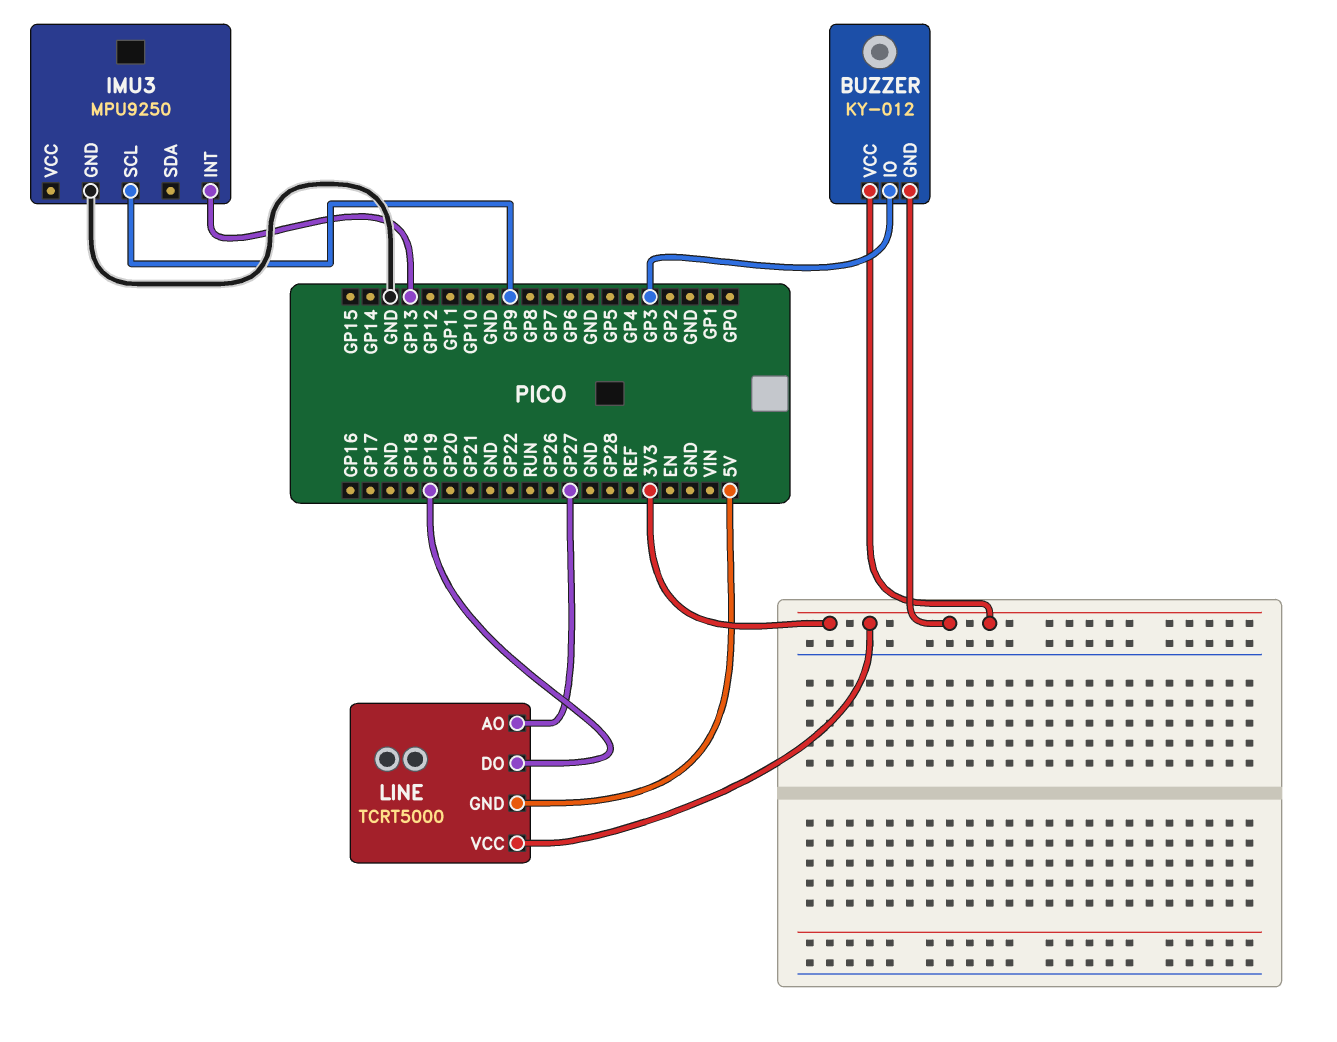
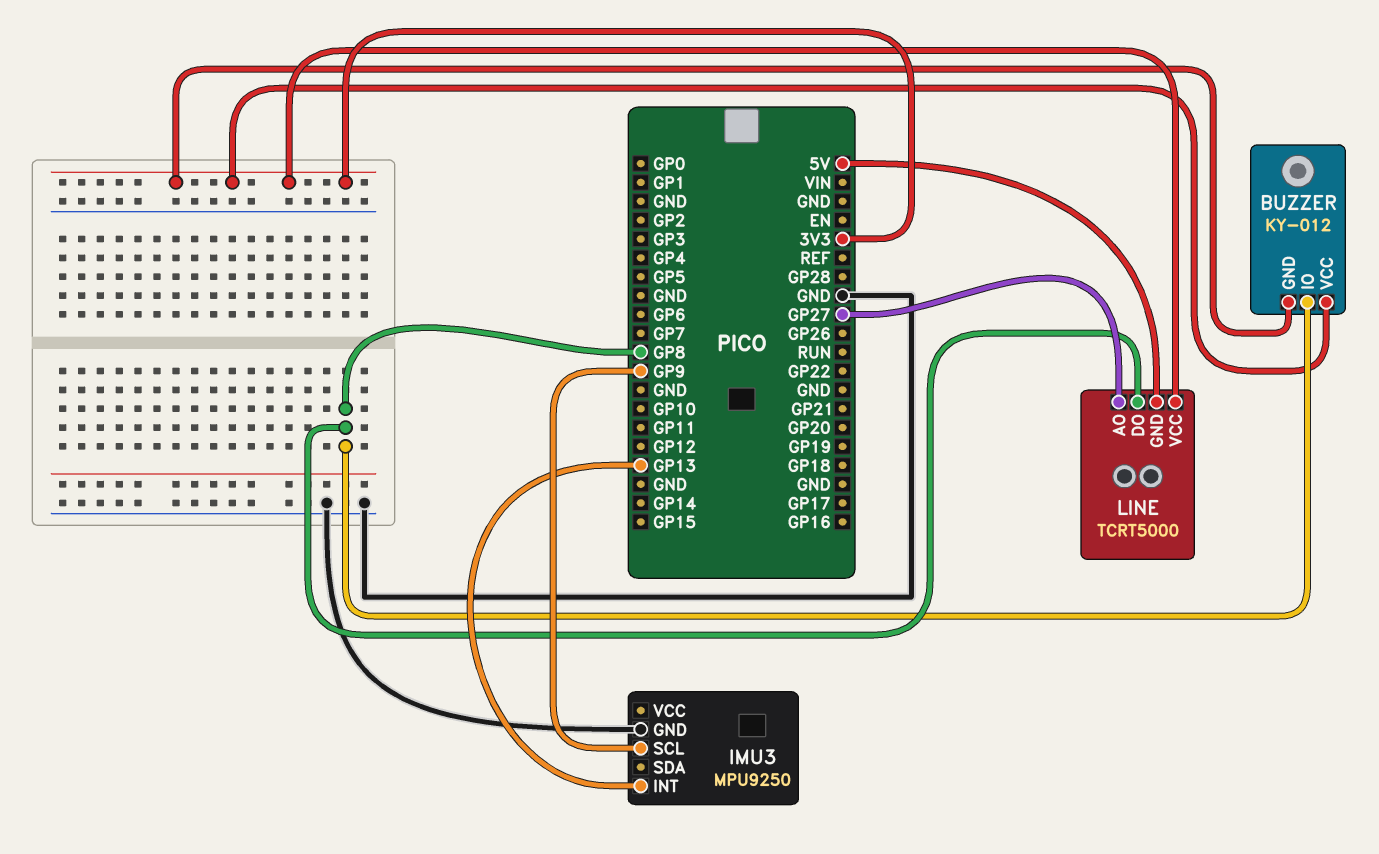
BUZZER pin IO: GP3 -> GP8
LINE pin DO: GP19 -> GP8

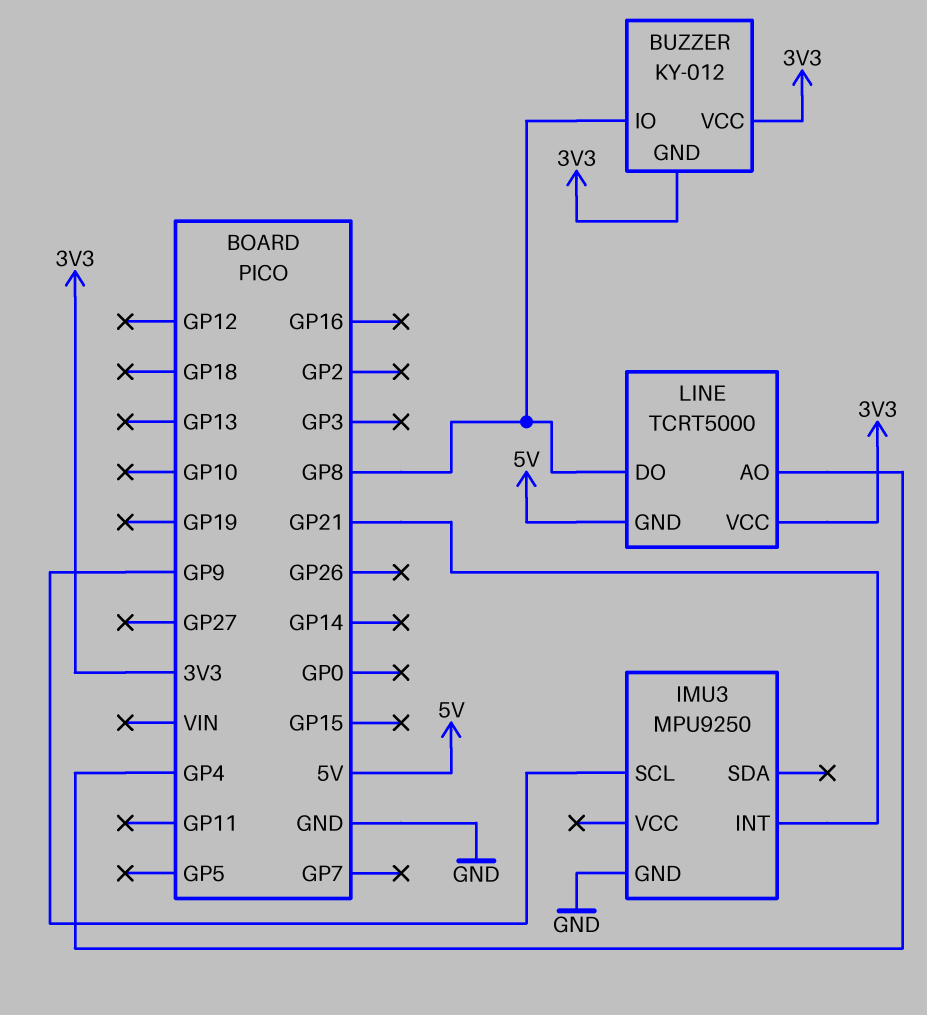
IMU3 pin INT: GP13 -> GP21
LINE pin AO: GP27 -> GP4

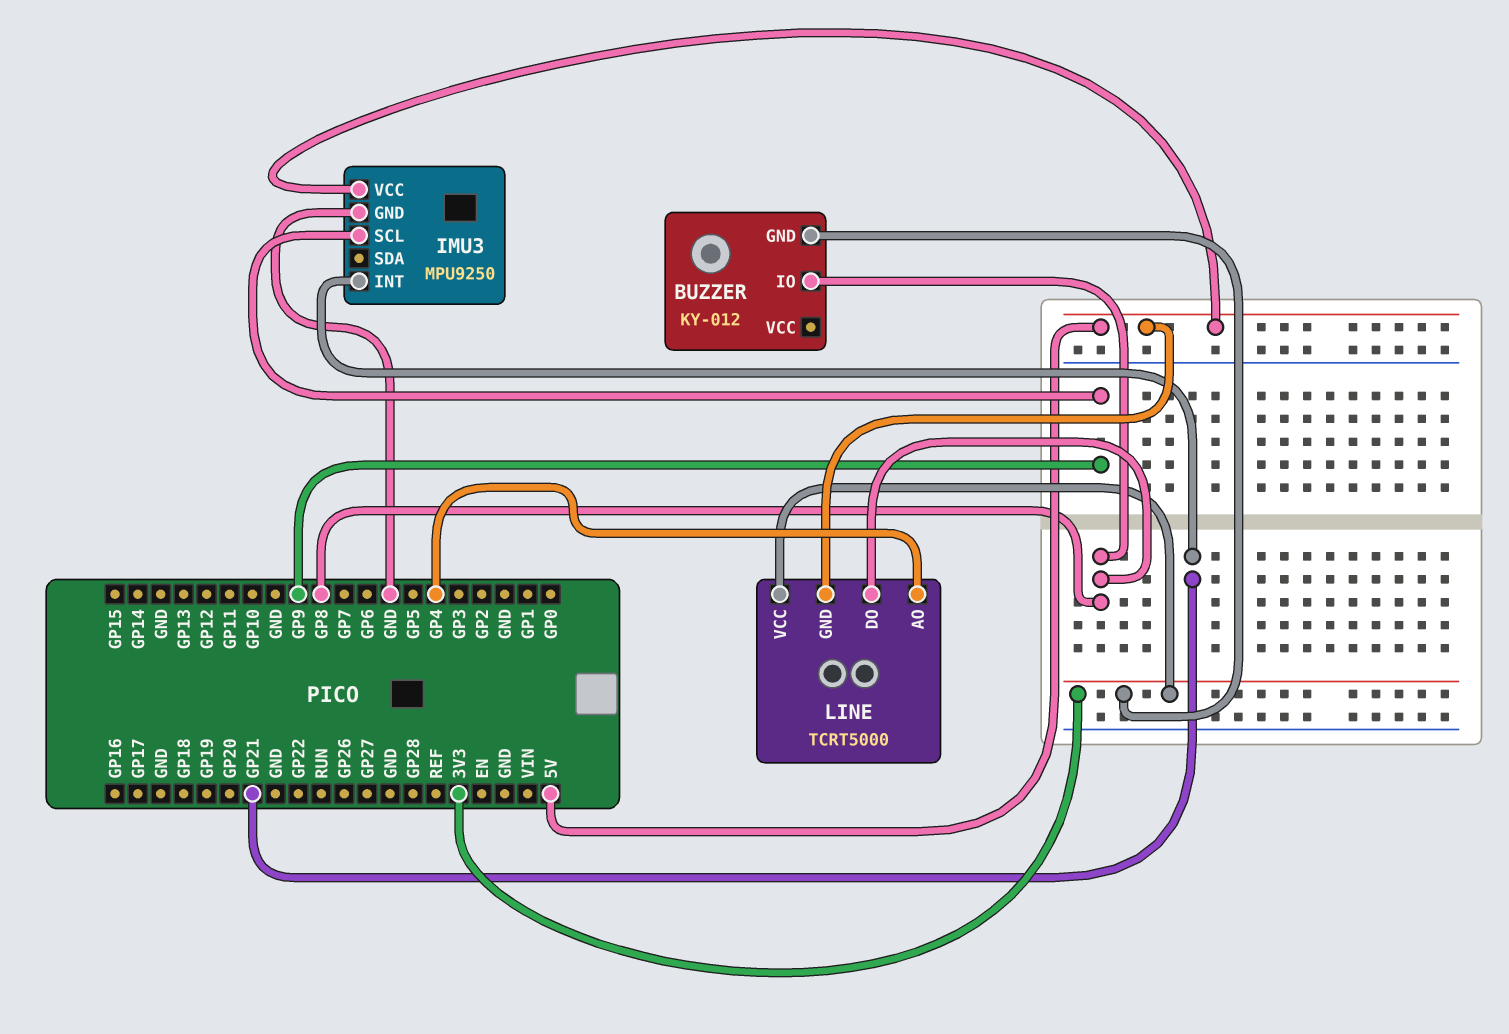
BUZZER pin VCC: 3V3 -> none
IMU3 pin VCC: none -> 5V

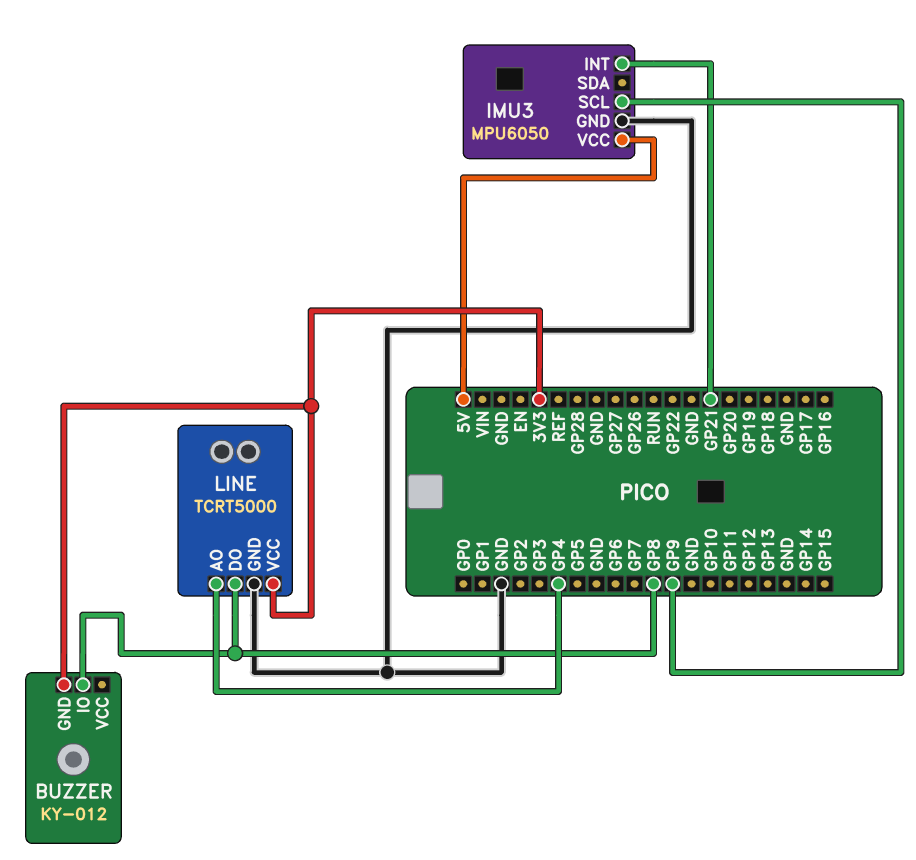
IMU3: MPU9250 -> MPU6050
LINE pin GND: 5V -> GND

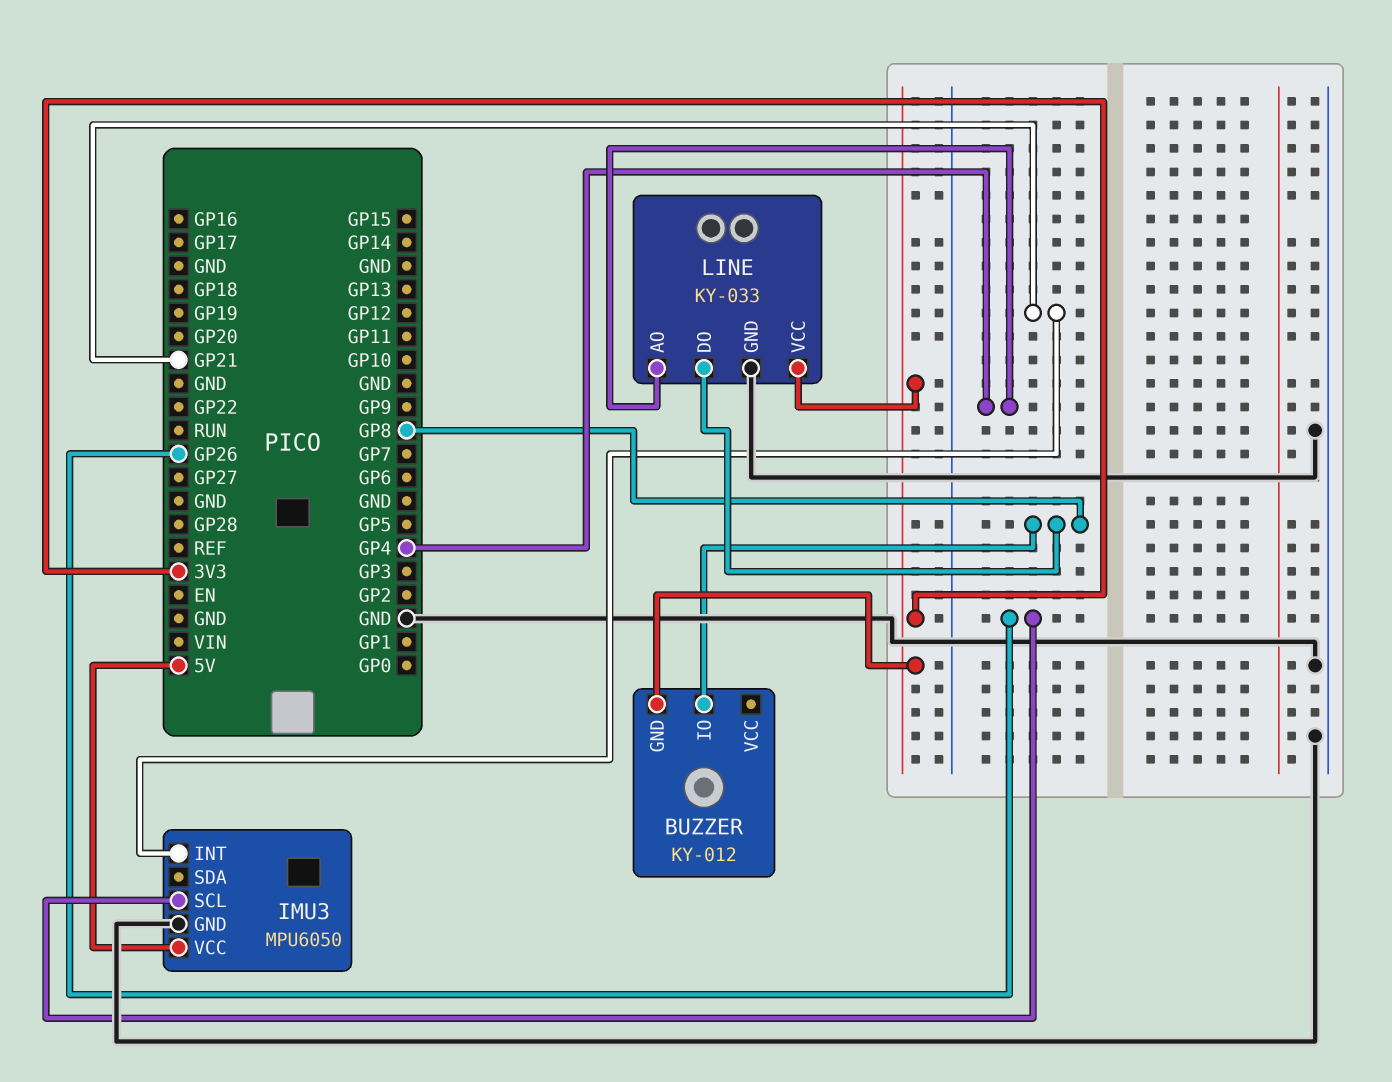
IMU3 pin SCL: GP9 -> GP26
LINE: TCRT5000 -> KY-033

